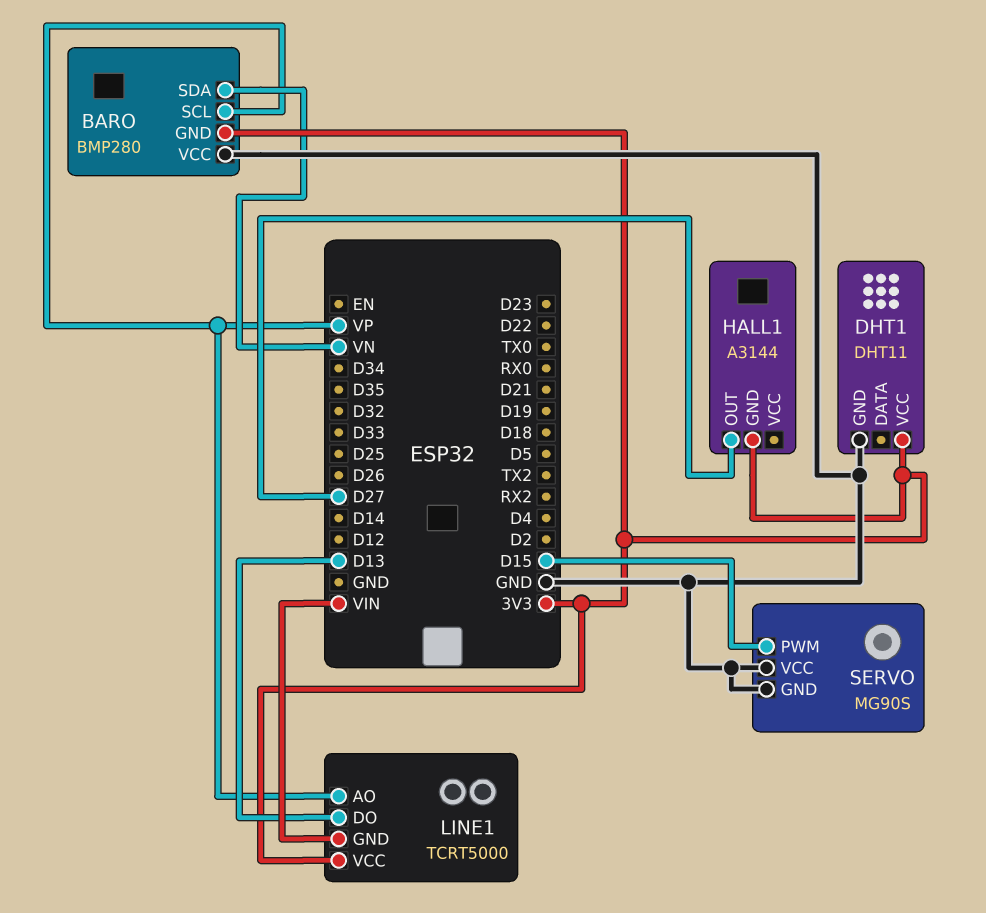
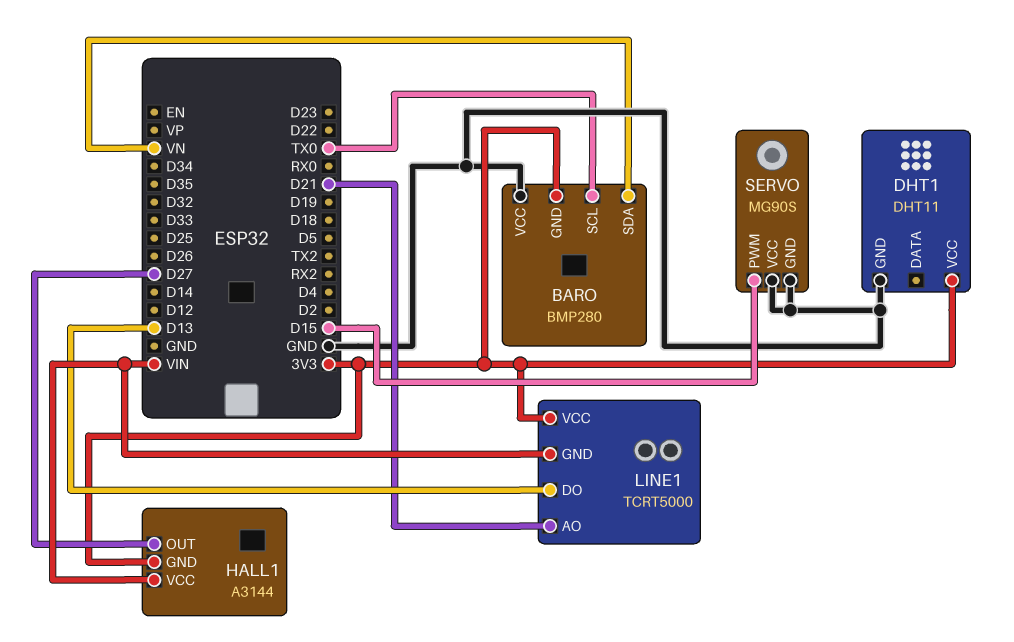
BARO pin SCL: VP -> TX0
HALL1 pin VCC: none -> VIN
LINE1 pin AO: VP -> D21

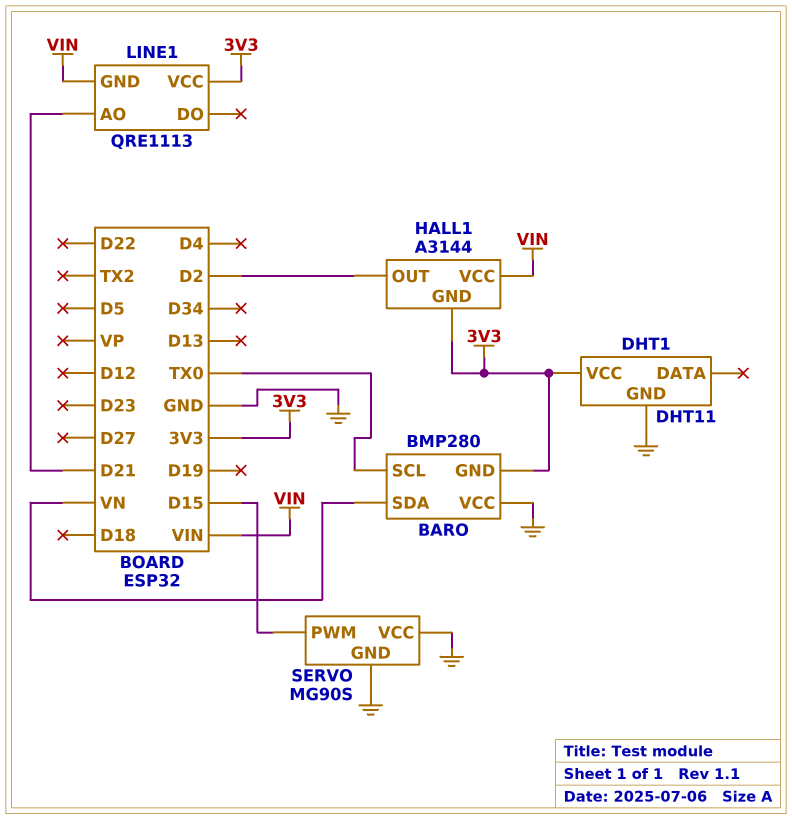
HALL1 pin OUT: D27 -> D2
LINE1: TCRT5000 -> QRE1113
LINE1 pin DO: D13 -> none

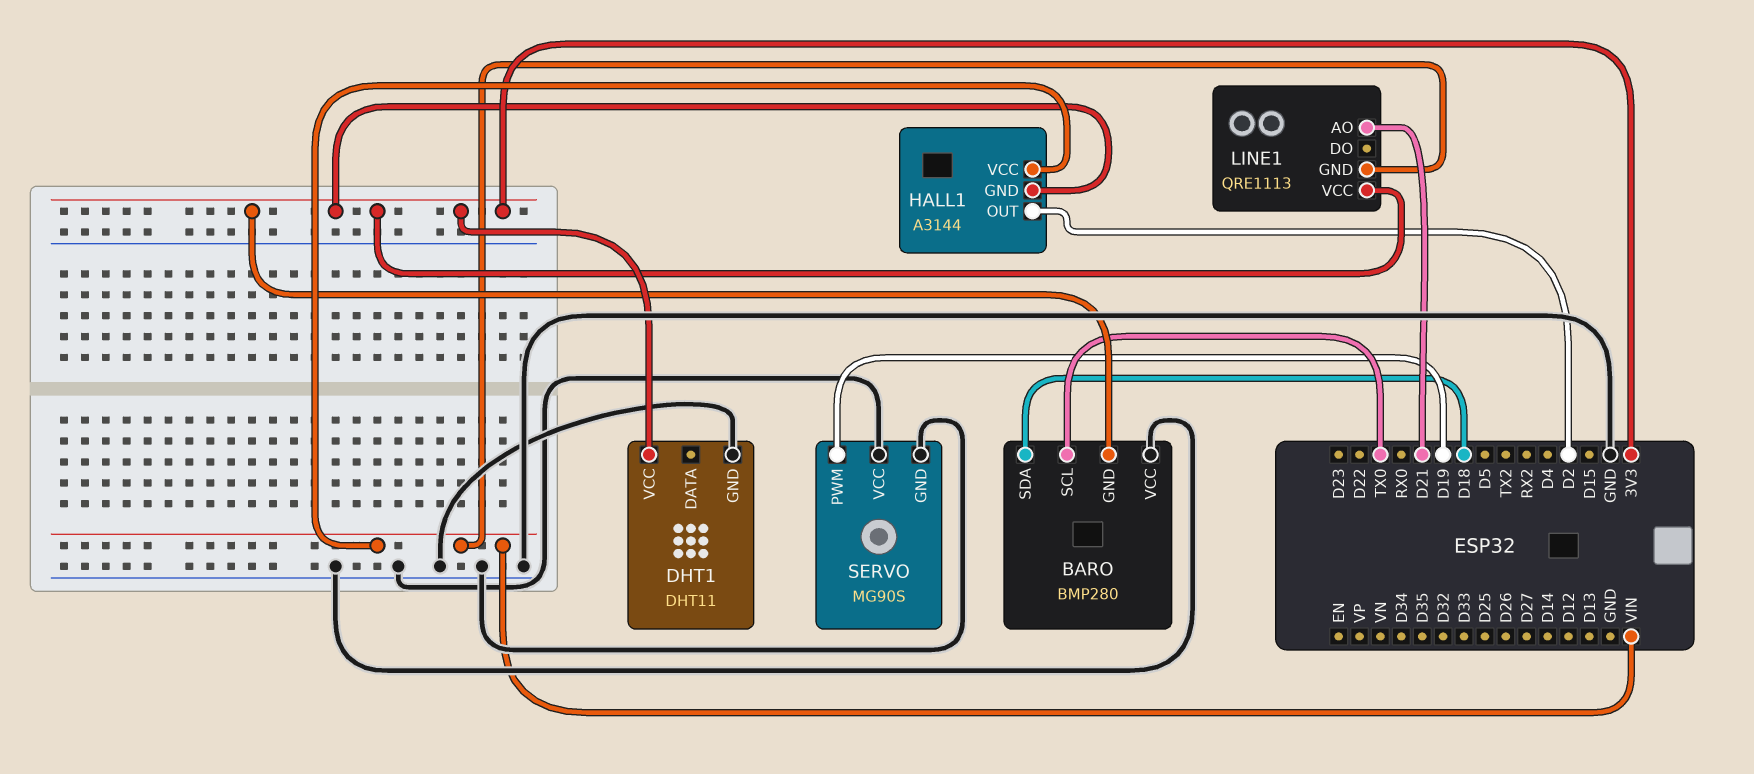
BARO pin SDA: VN -> D18
SERVO pin PWM: D15 -> D19

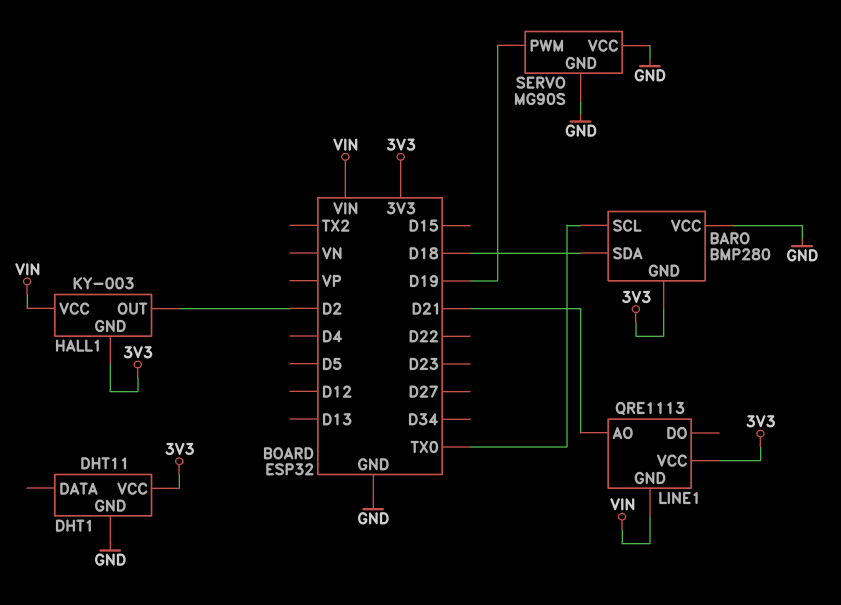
HALL1: A3144 -> KY-003

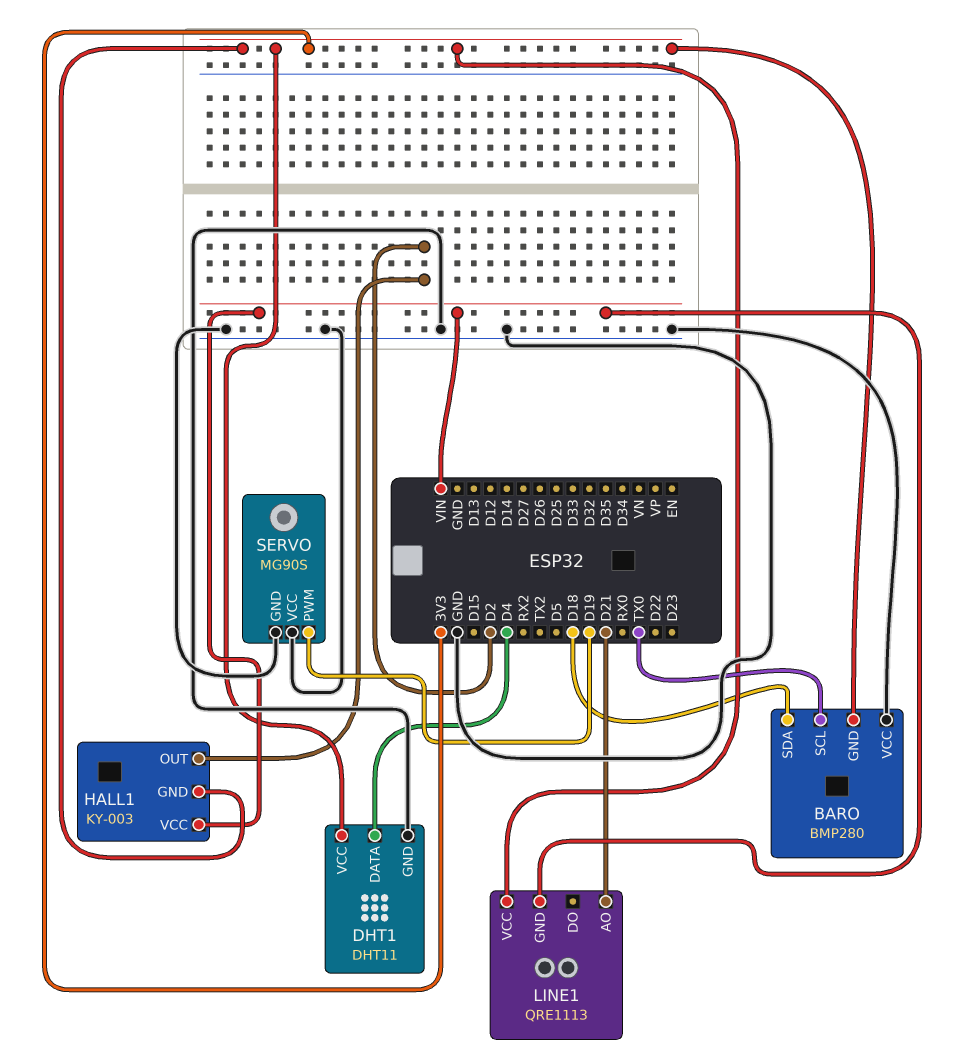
DHT1 pin DATA: none -> D4

